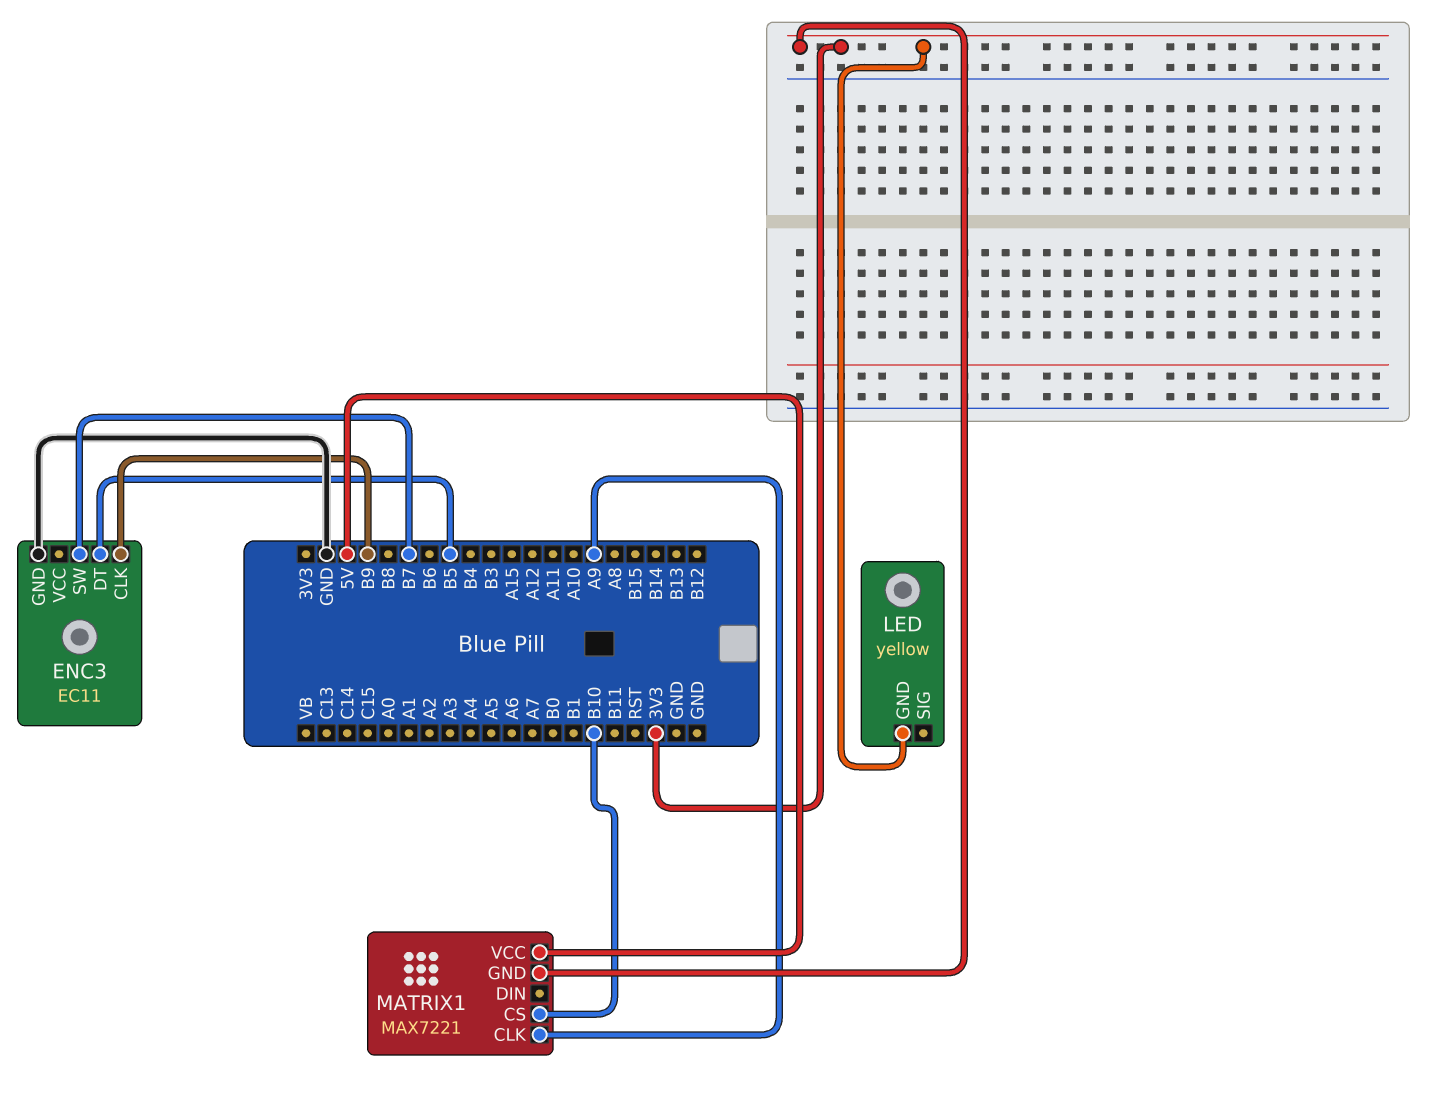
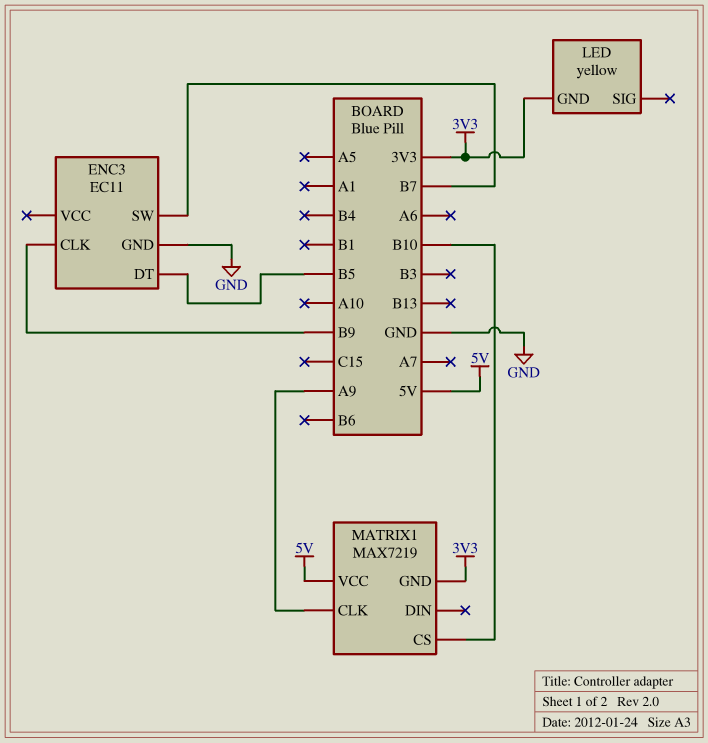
MATRIX1: MAX7221 -> MAX7219

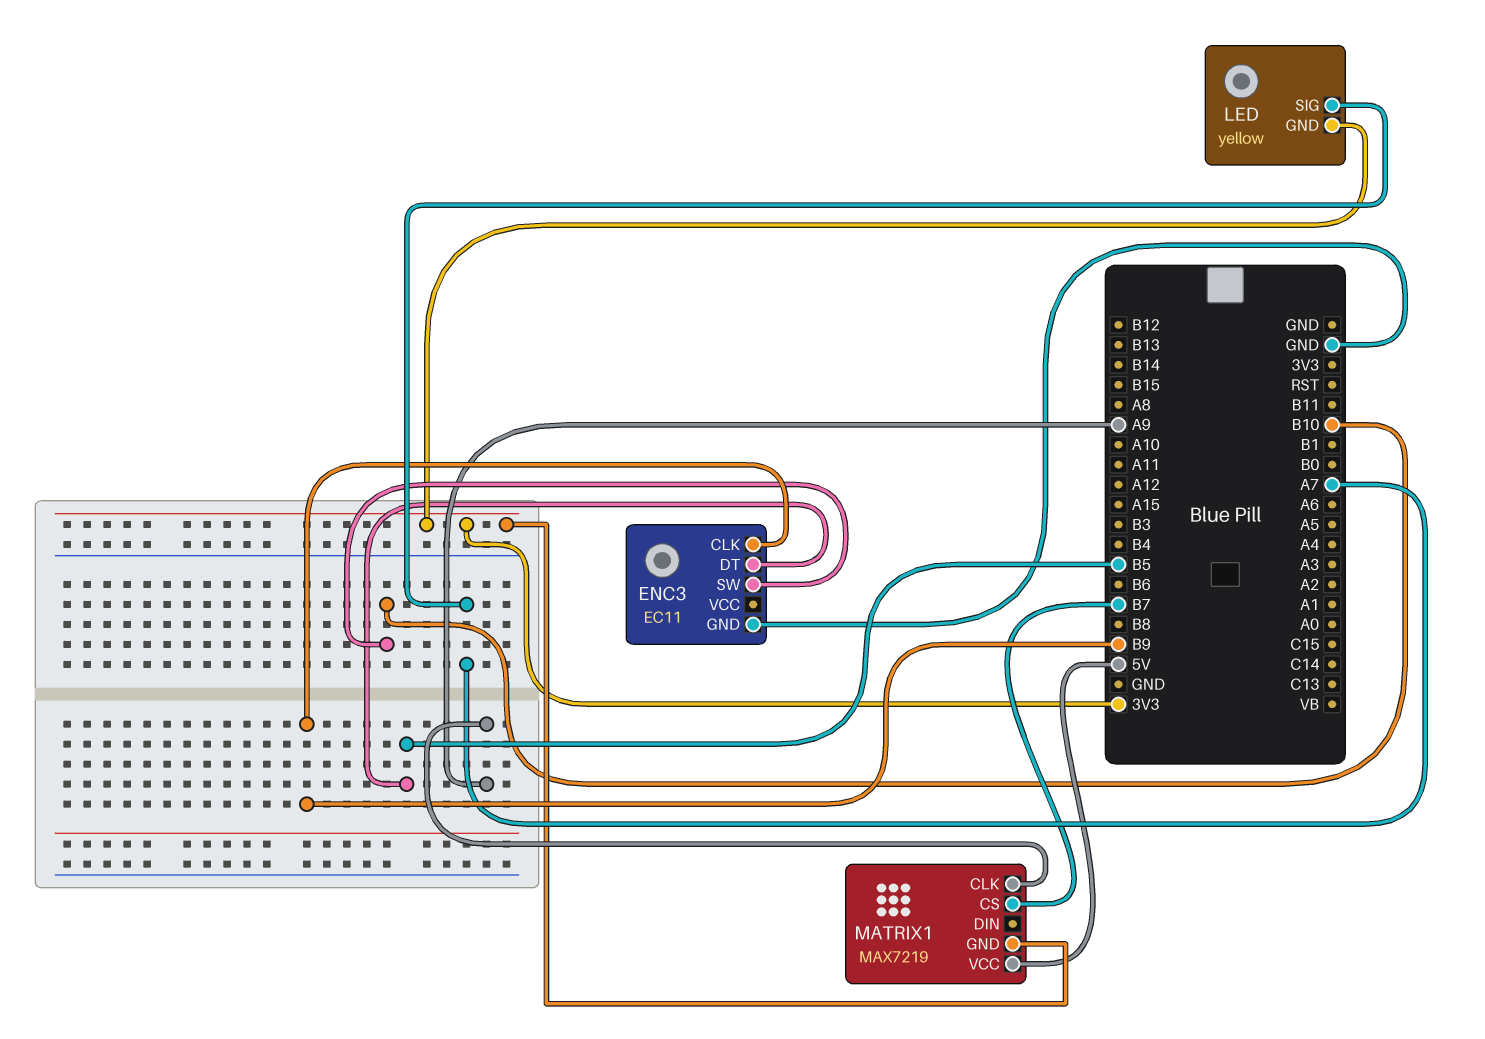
ENC3 pin SW: B7 -> B10
LED pin SIG: none -> A7
MATRIX1 pin CS: B10 -> B7

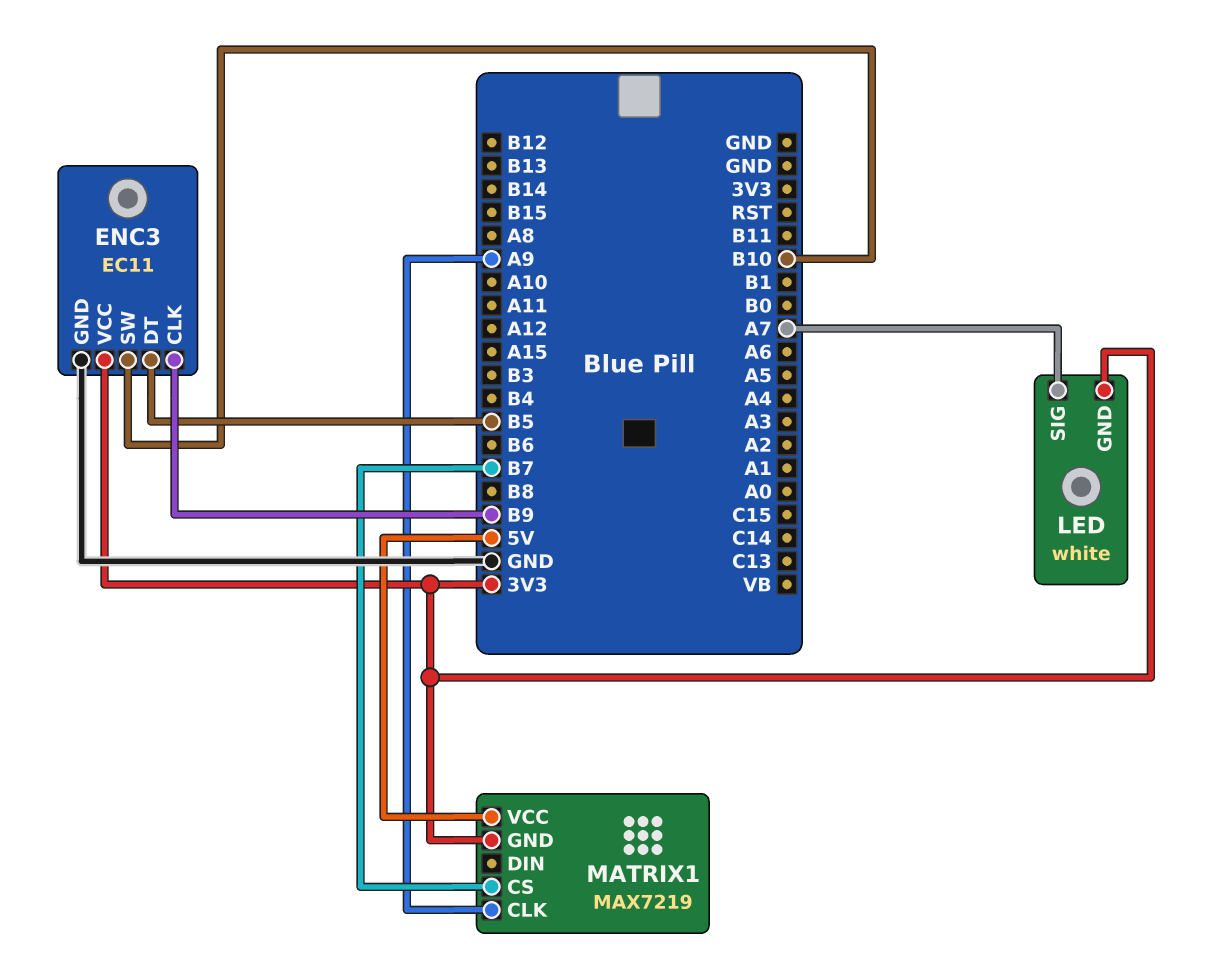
ENC3 pin VCC: none -> 3V3
LED: yellow -> white

